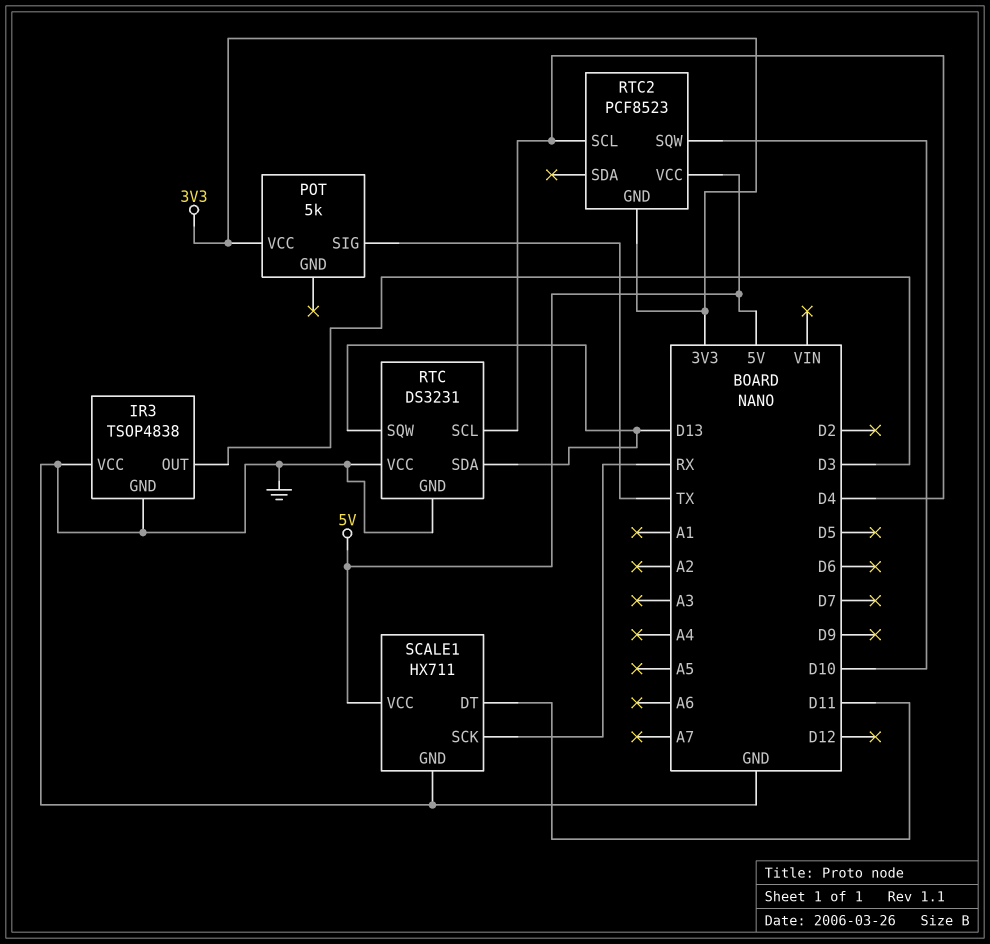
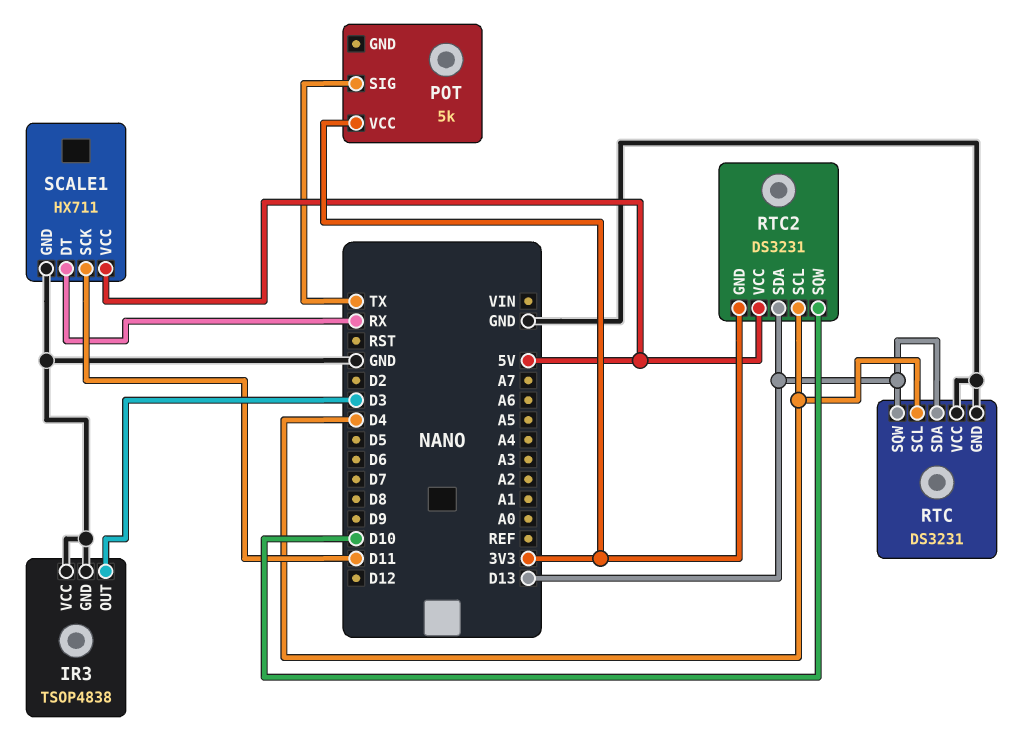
RTC2: PCF8523 -> DS3231
RTC2 pin SDA: none -> D13
SCALE1 pin DT: D11 -> RX
SCALE1 pin SCK: RX -> D11

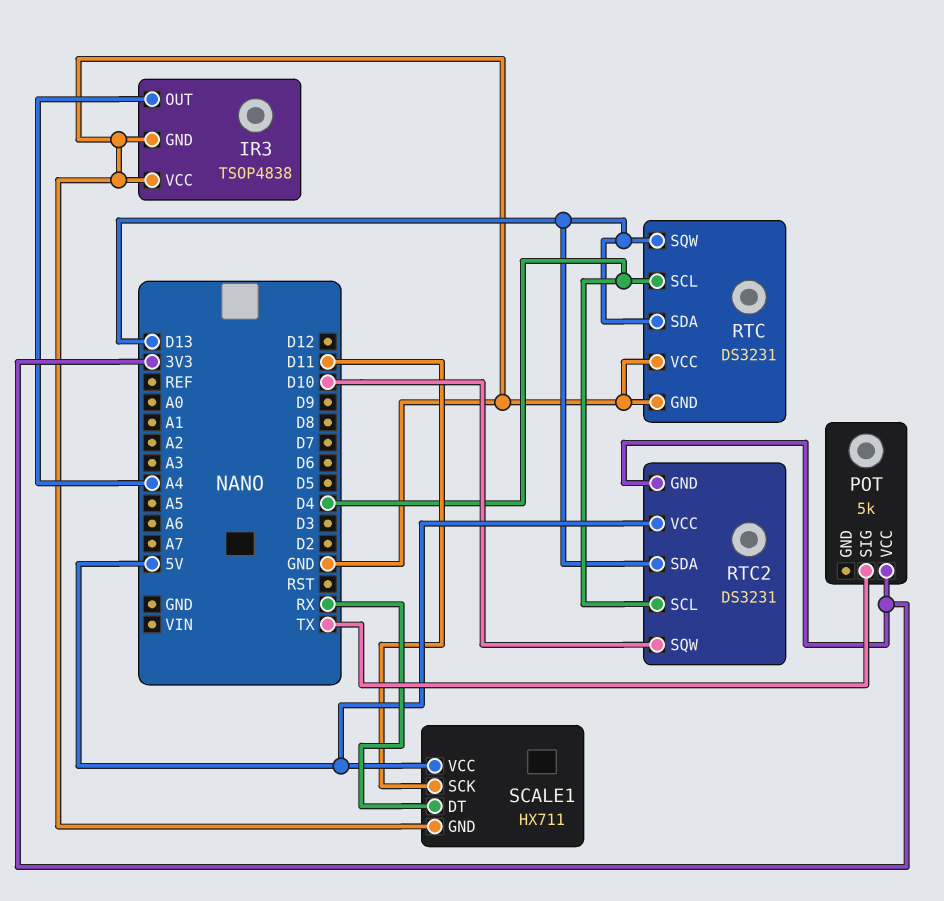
IR3 pin OUT: D3 -> A4

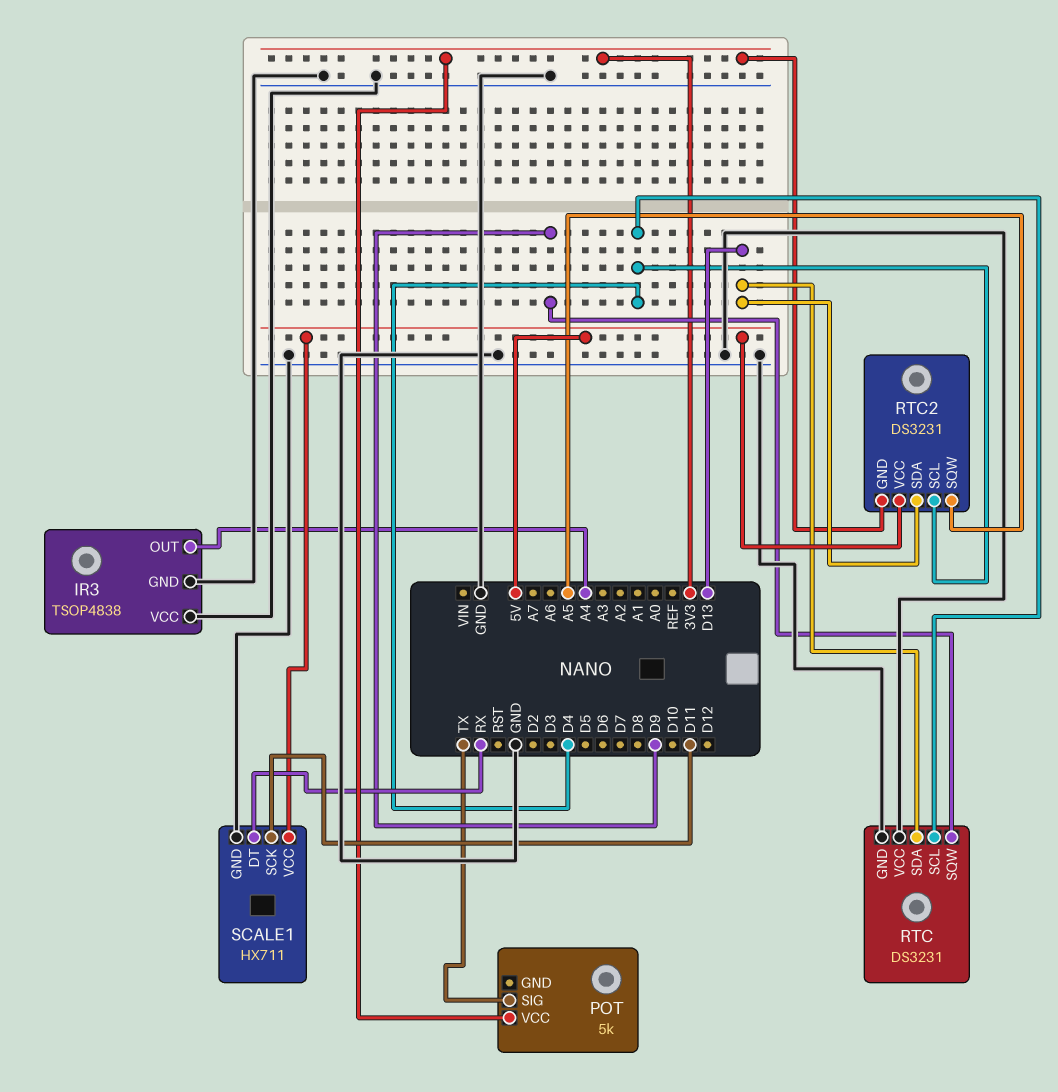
RTC pin SQW: D13 -> D9
RTC2 pin SQW: D10 -> A5

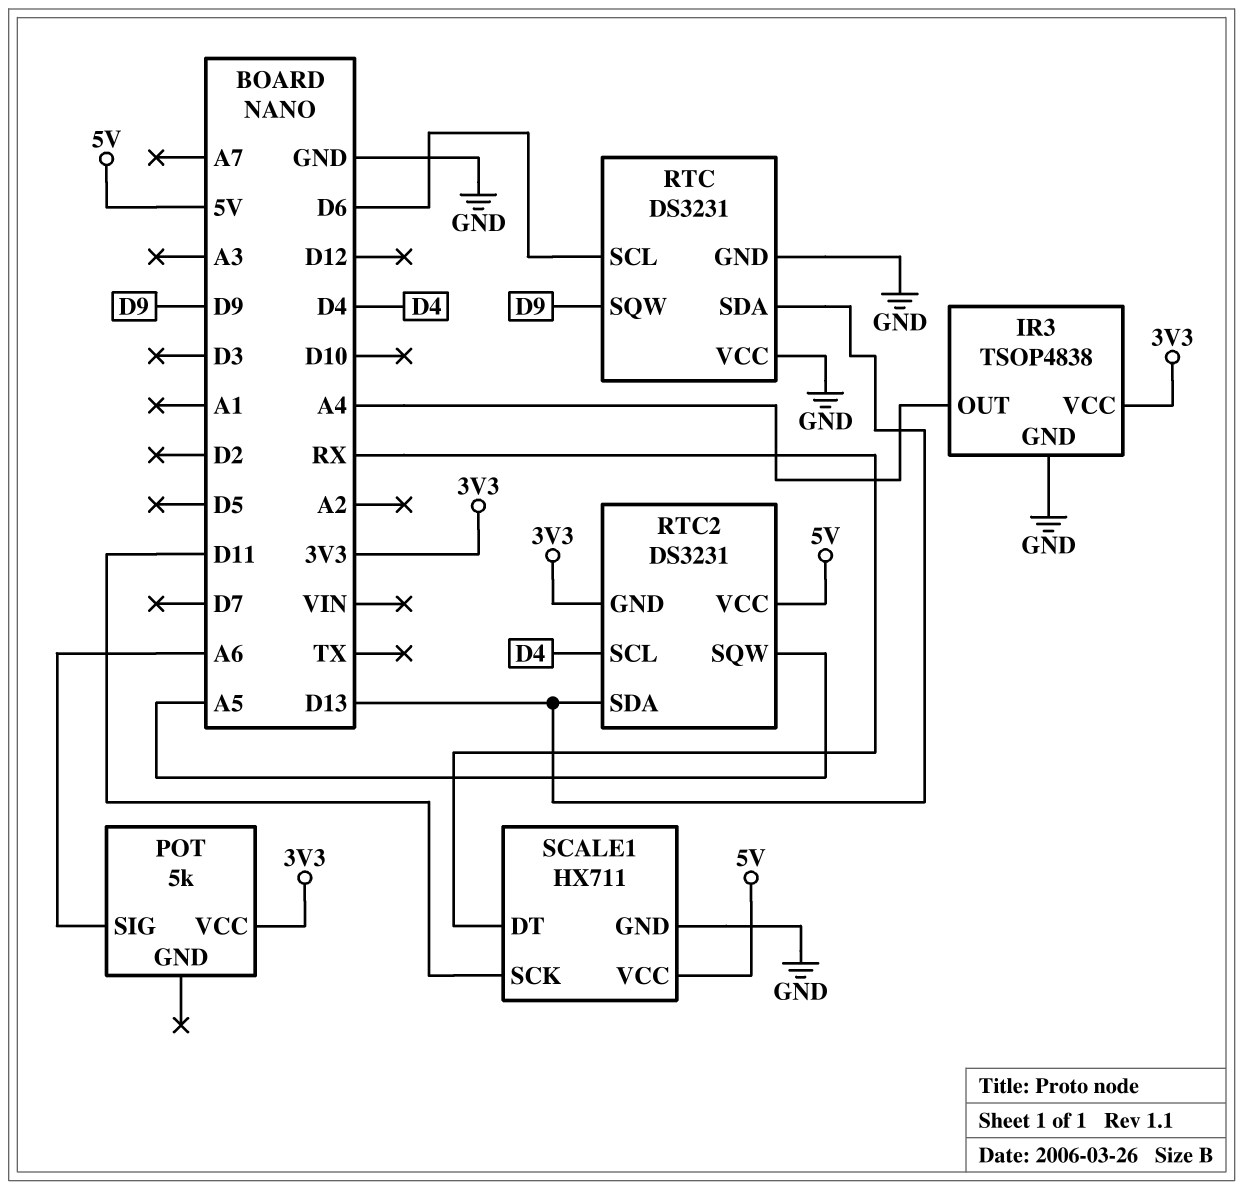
IR3 pin VCC: GND -> 3V3
POT pin SIG: TX -> A6
RTC pin SCL: D4 -> D6

